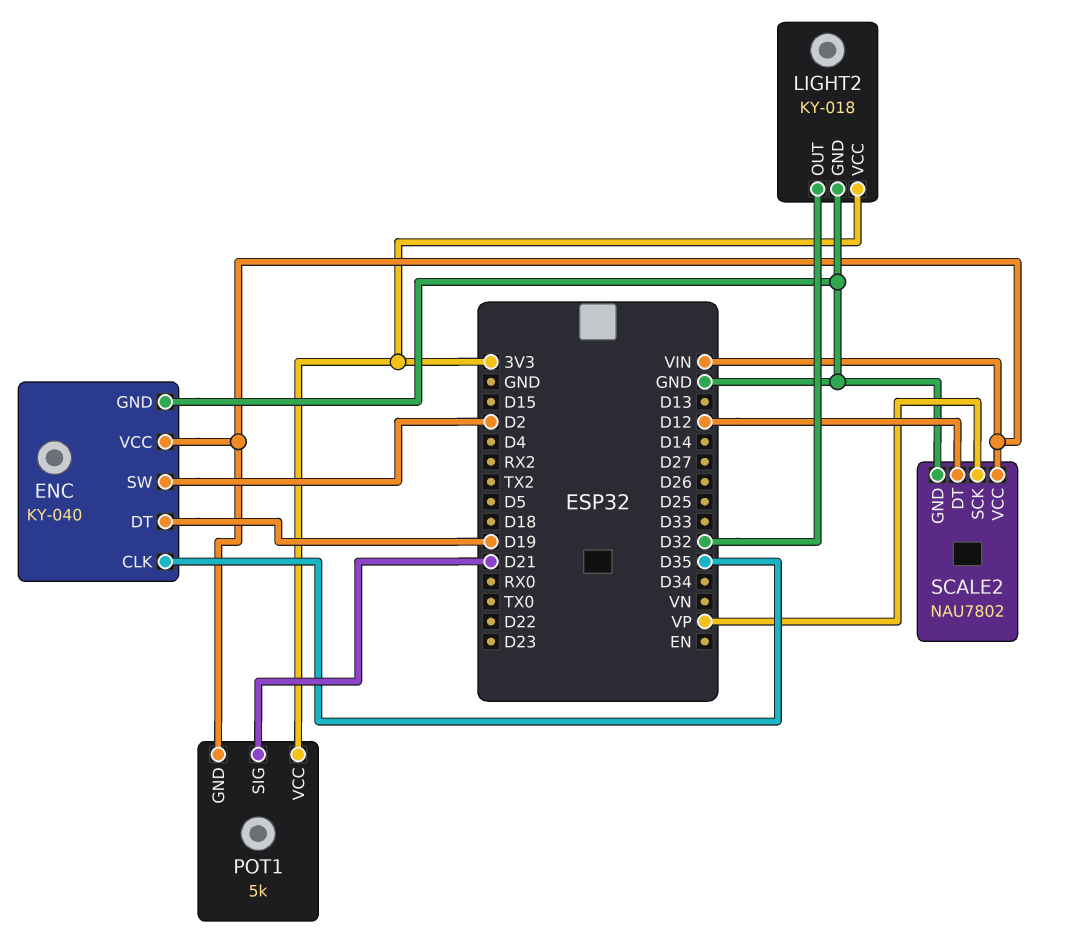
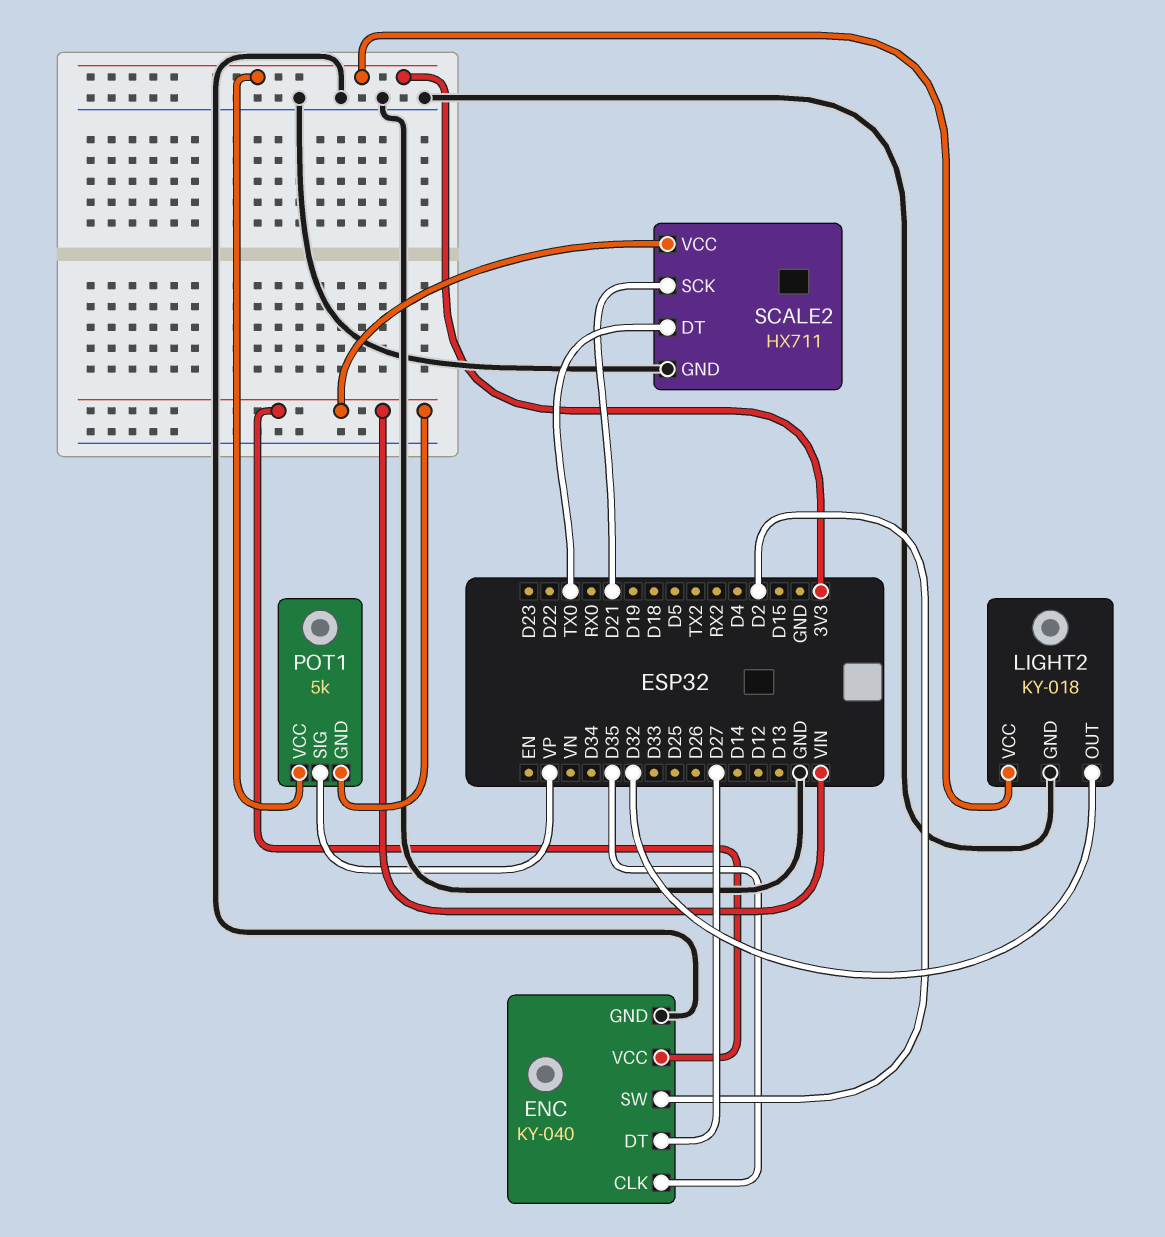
ENC pin DT: D19 -> D27
POT1 pin SIG: D21 -> VP
SCALE2: NAU7802 -> HX711
SCALE2 pin DT: D12 -> TX0
SCALE2 pin SCK: VP -> D21

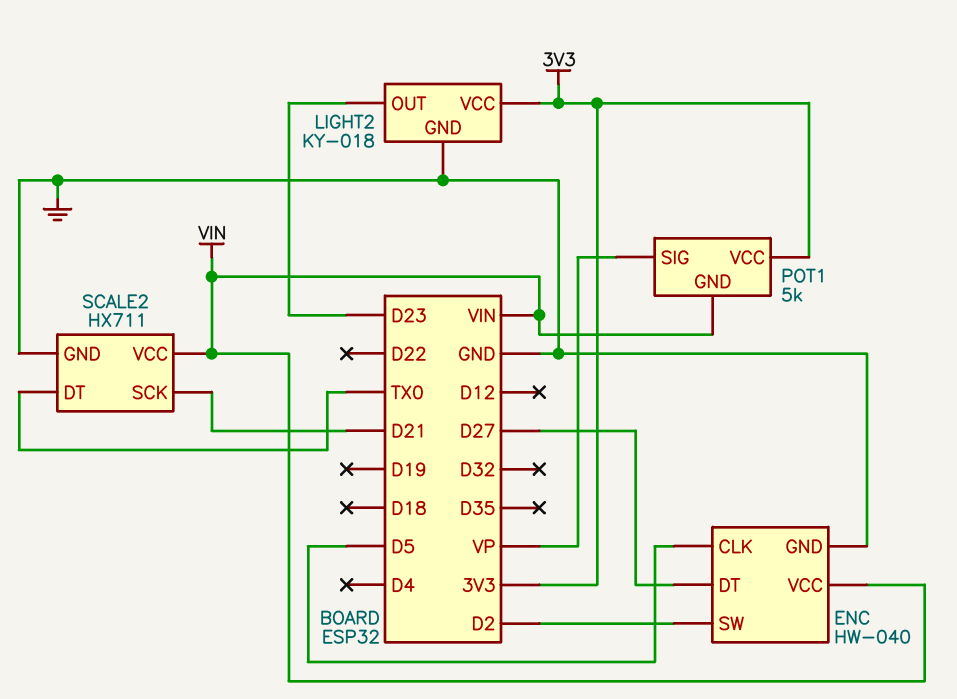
ENC: KY-040 -> HW-040
ENC pin CLK: D35 -> D5
LIGHT2 pin OUT: D32 -> D23

